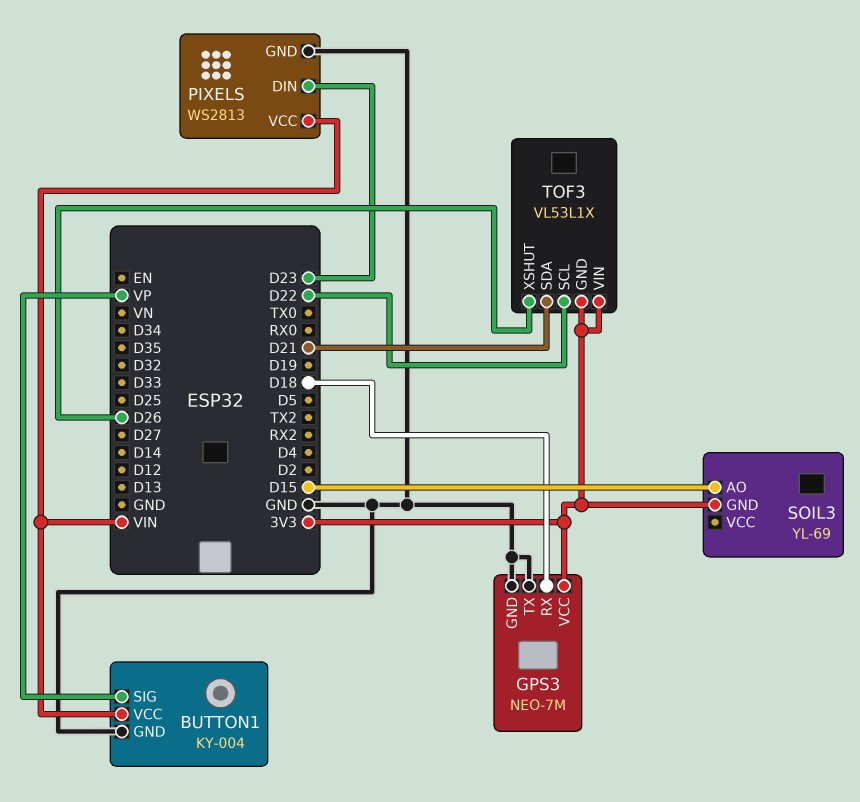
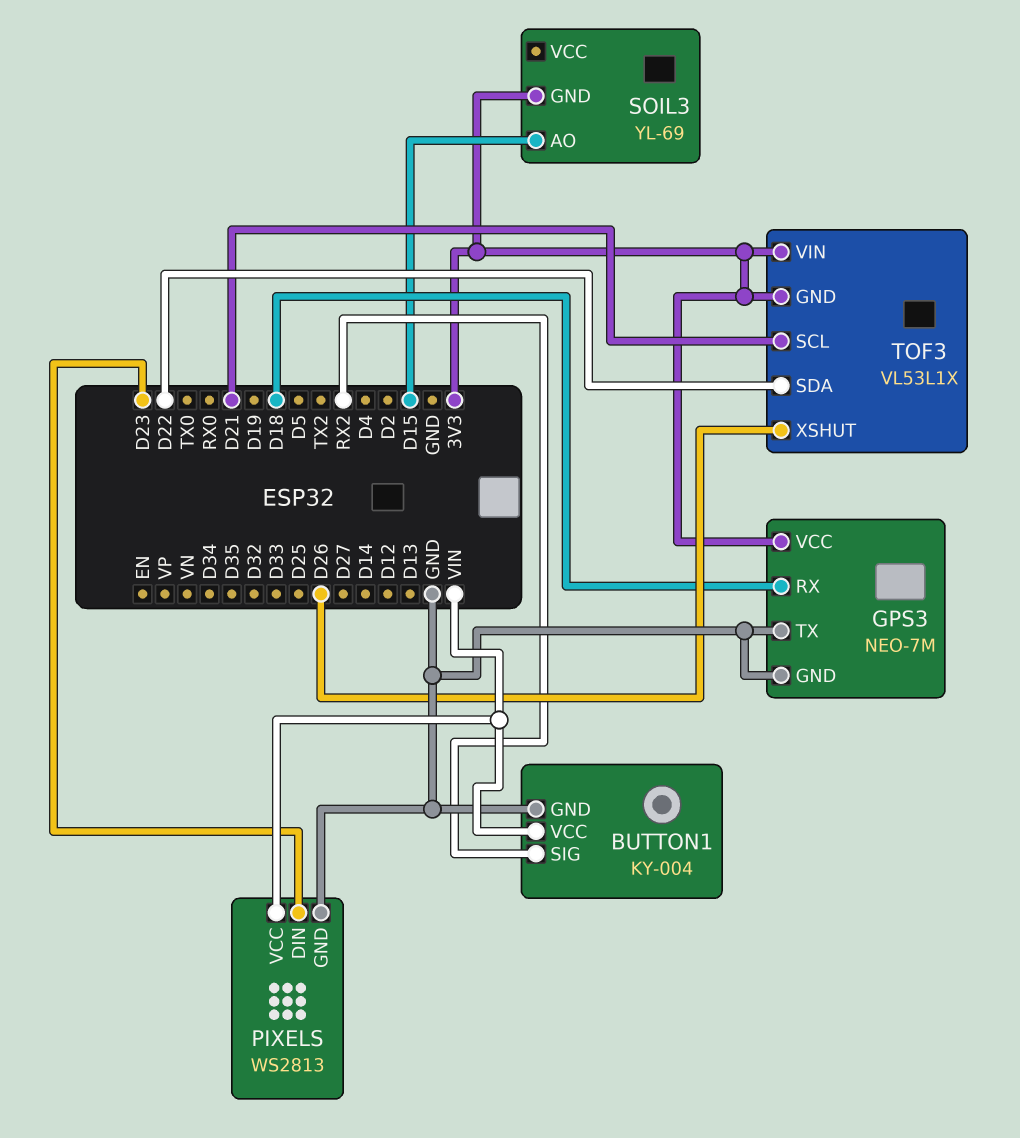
BUTTON1 pin SIG: VP -> RX2
TOF3 pin SCL: D22 -> D21
TOF3 pin SDA: D21 -> D22

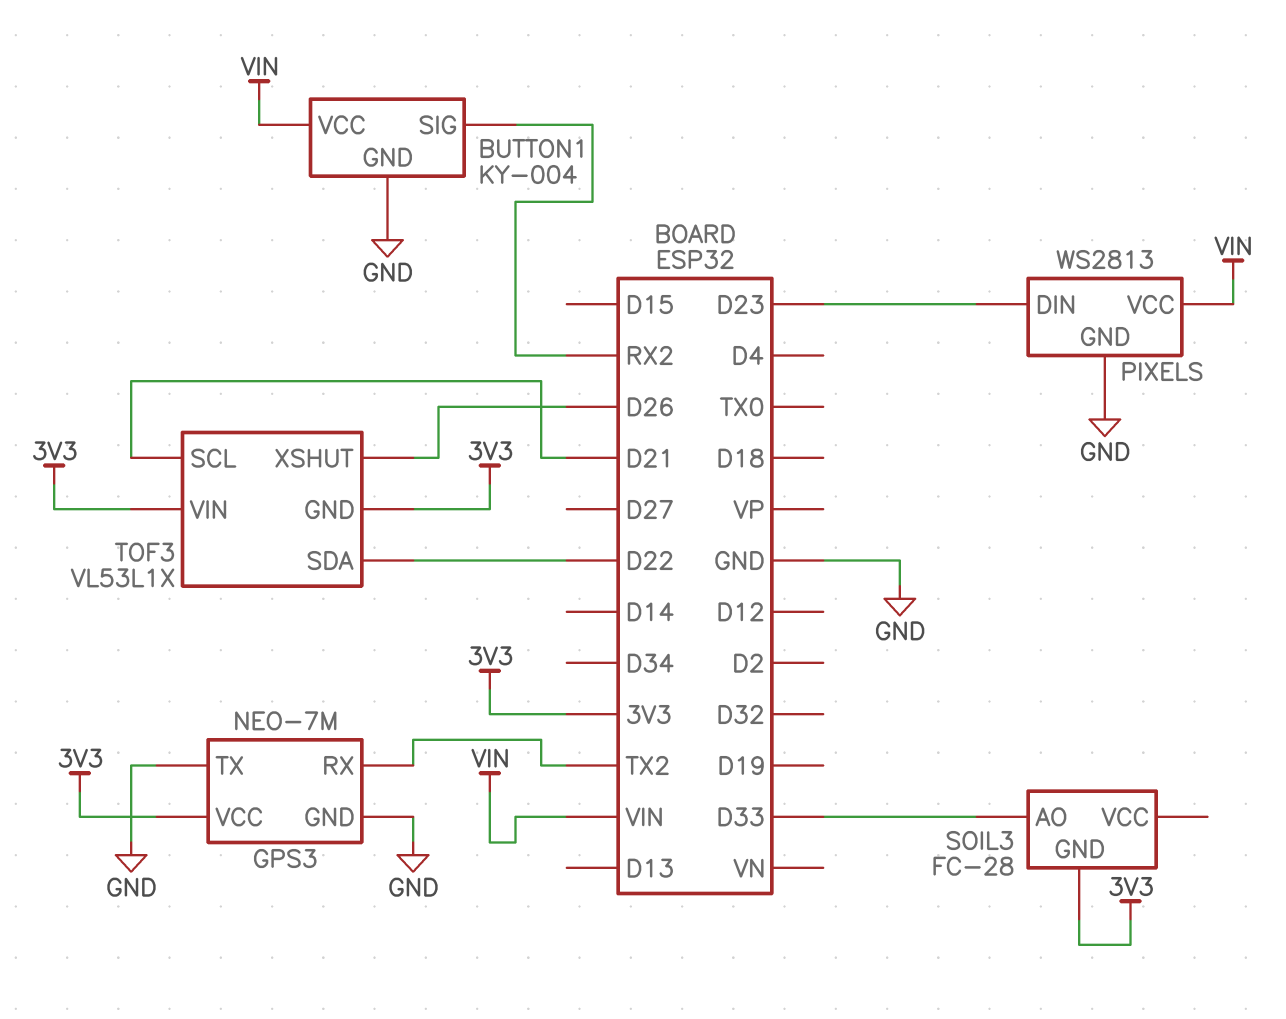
GPS3 pin RX: D18 -> TX2
SOIL3: YL-69 -> FC-28
SOIL3 pin AO: D15 -> D33

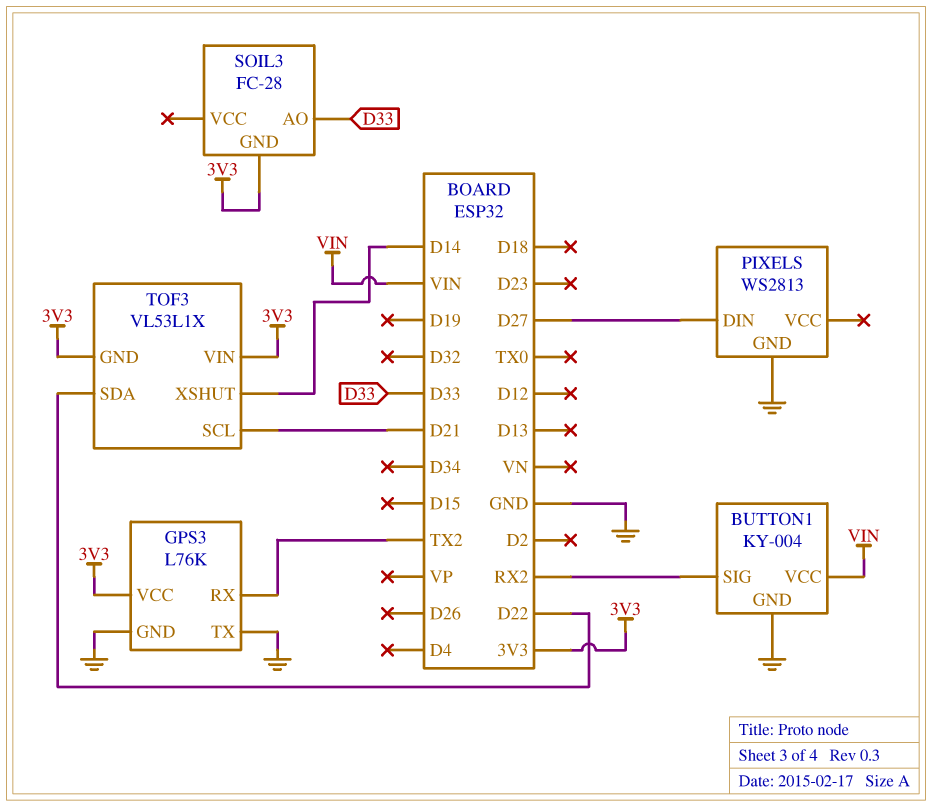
GPS3: NEO-7M -> L76K
PIXELS pin DIN: D23 -> D27
PIXELS pin VCC: VIN -> none
TOF3 pin XSHUT: D26 -> D14

